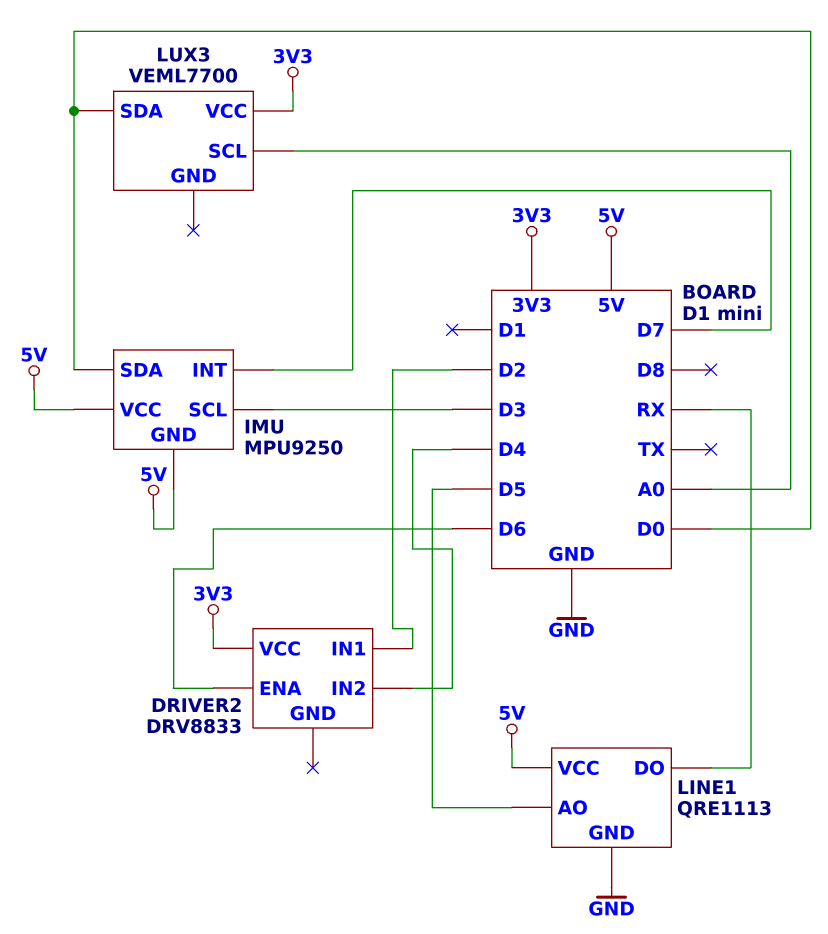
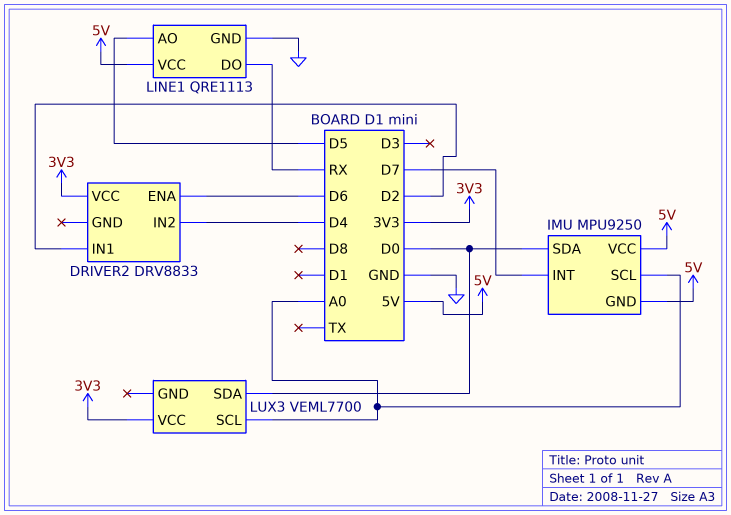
IMU pin SCL: D3 -> A0

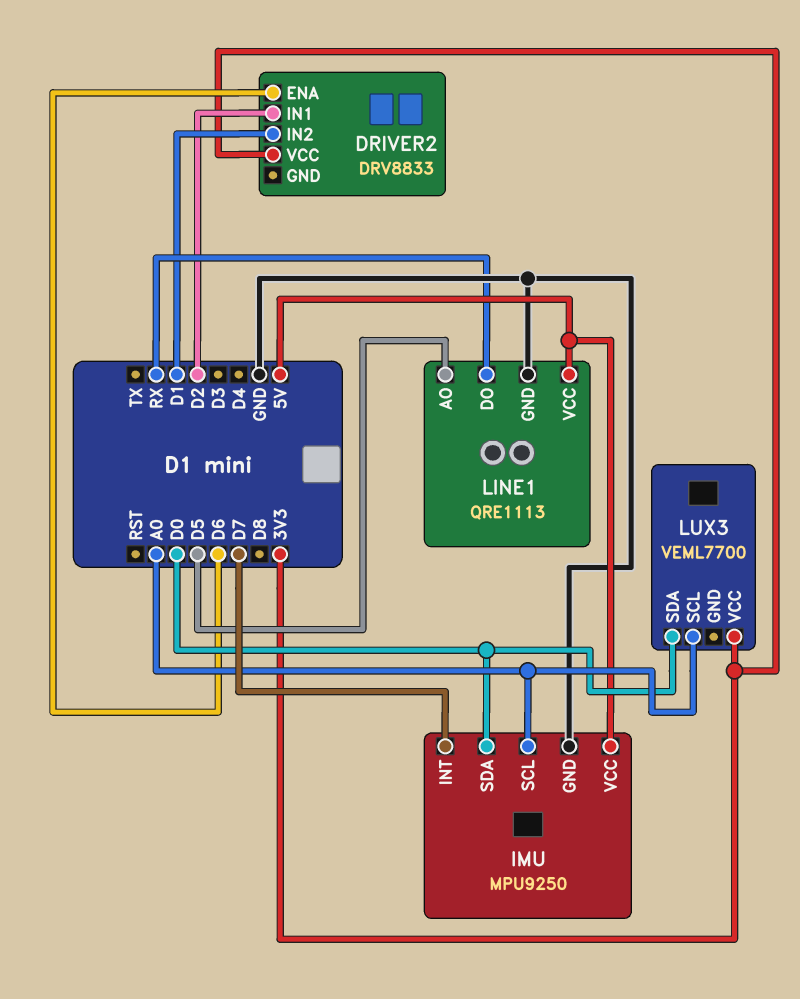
DRIVER2 pin IN2: D4 -> D1
IMU pin GND: 5V -> GND

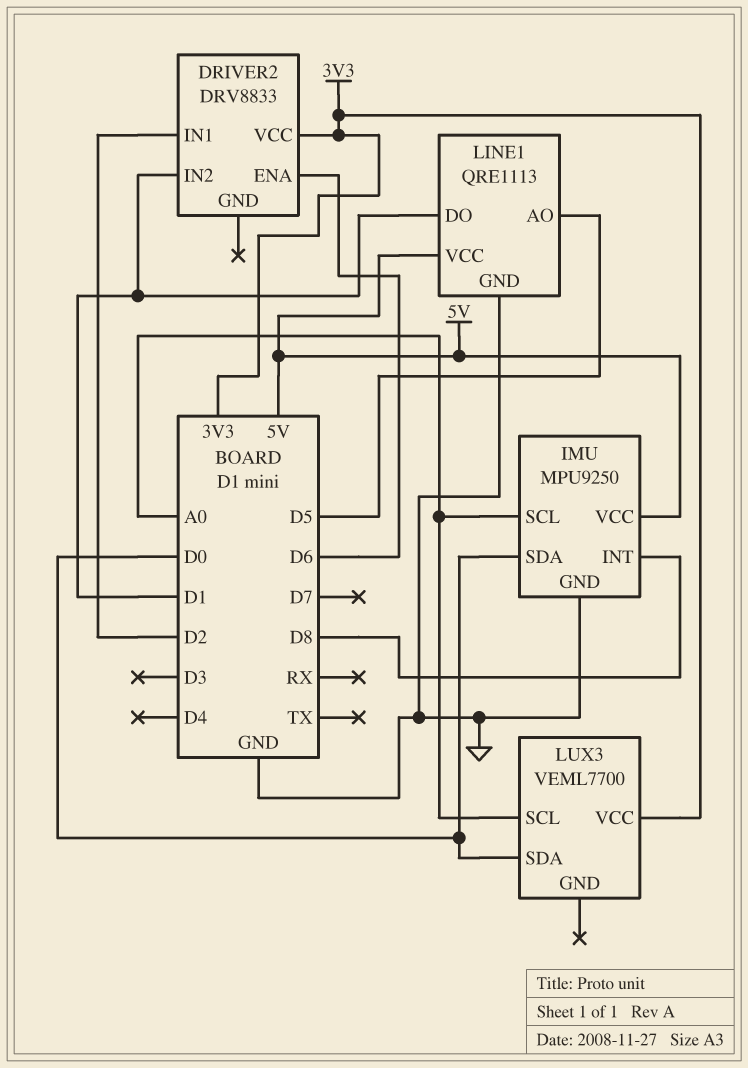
IMU pin INT: D7 -> D8
LINE1 pin DO: RX -> D1

